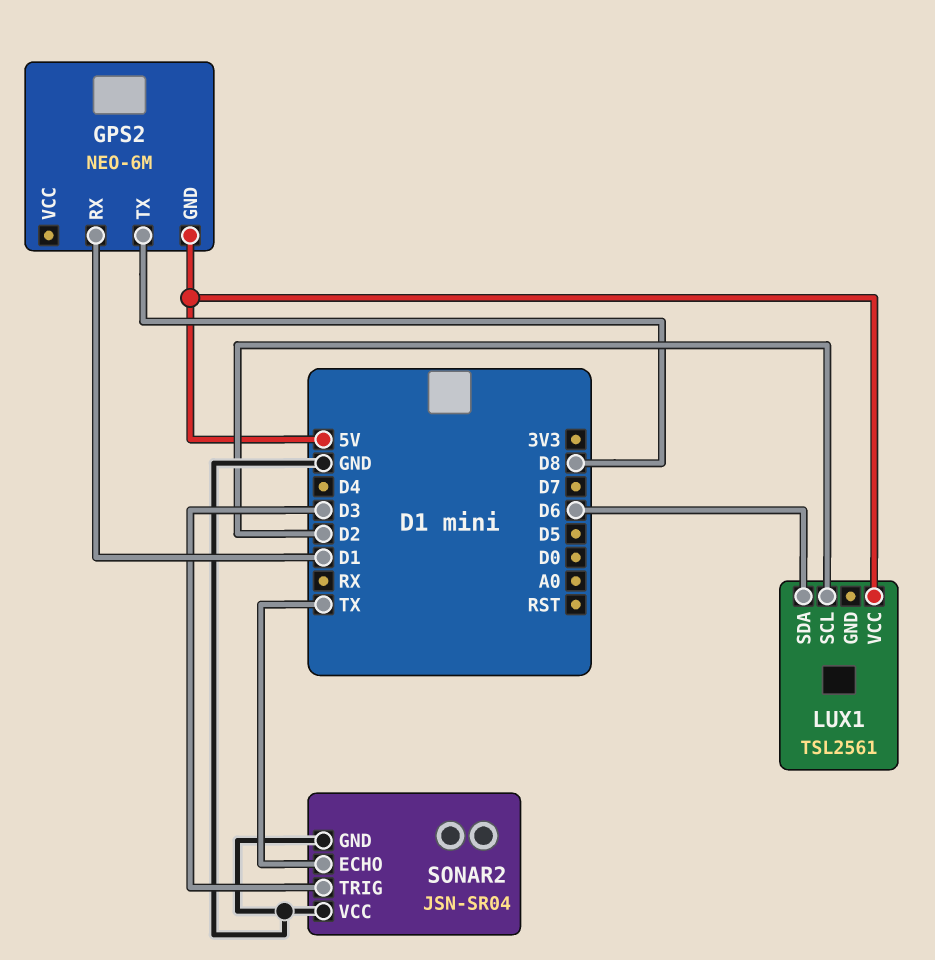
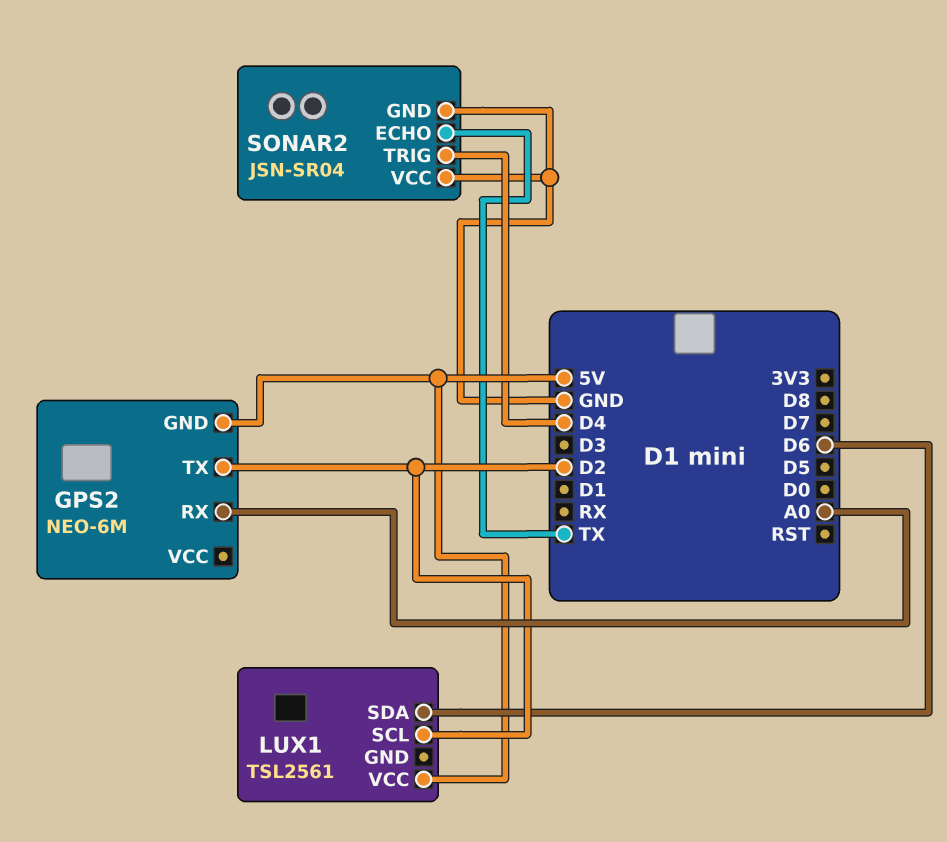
GPS2 pin RX: D1 -> A0
GPS2 pin TX: D8 -> D2
SONAR2 pin TRIG: D3 -> D4

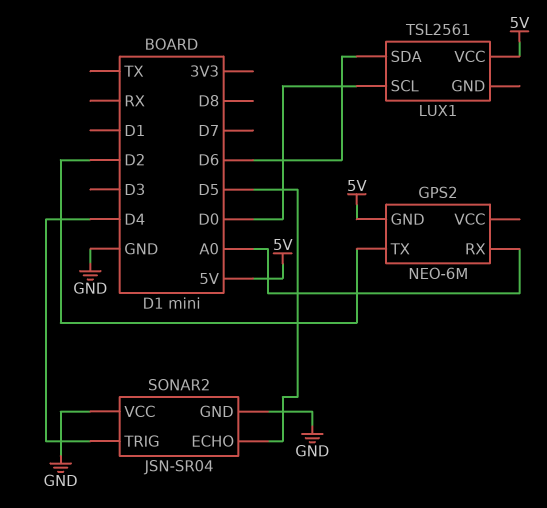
LUX1 pin SCL: D2 -> D0
SONAR2 pin ECHO: TX -> D5

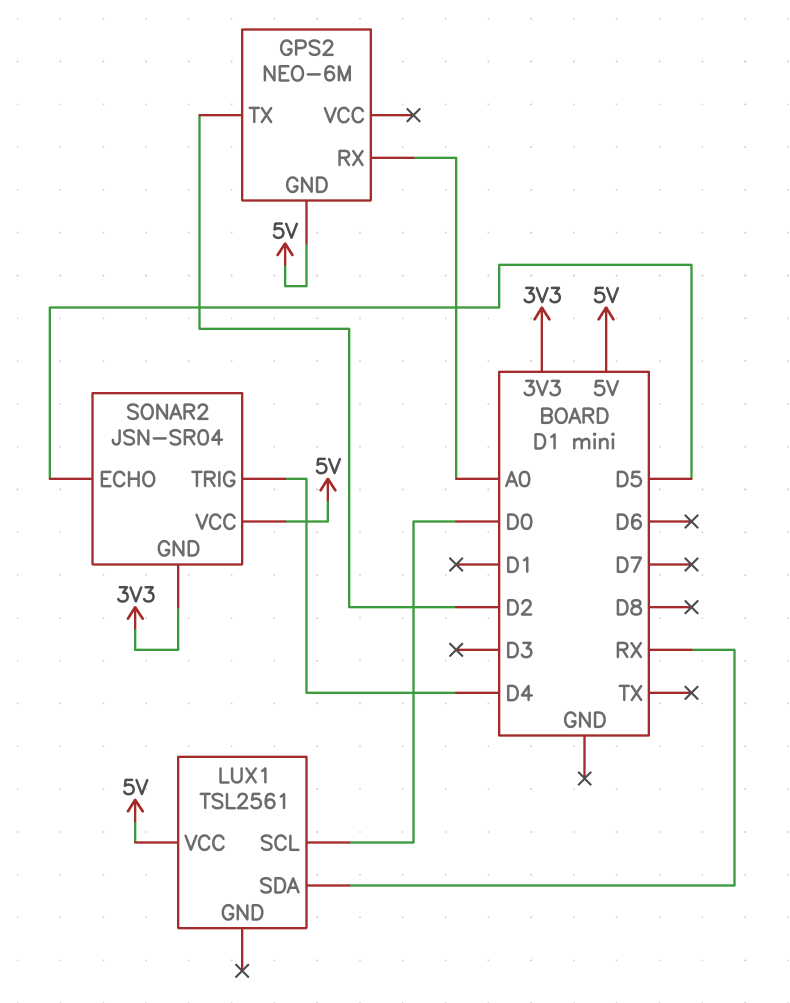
LUX1 pin SDA: D6 -> RX
SONAR2 pin GND: GND -> 3V3
SONAR2 pin VCC: GND -> 5V

